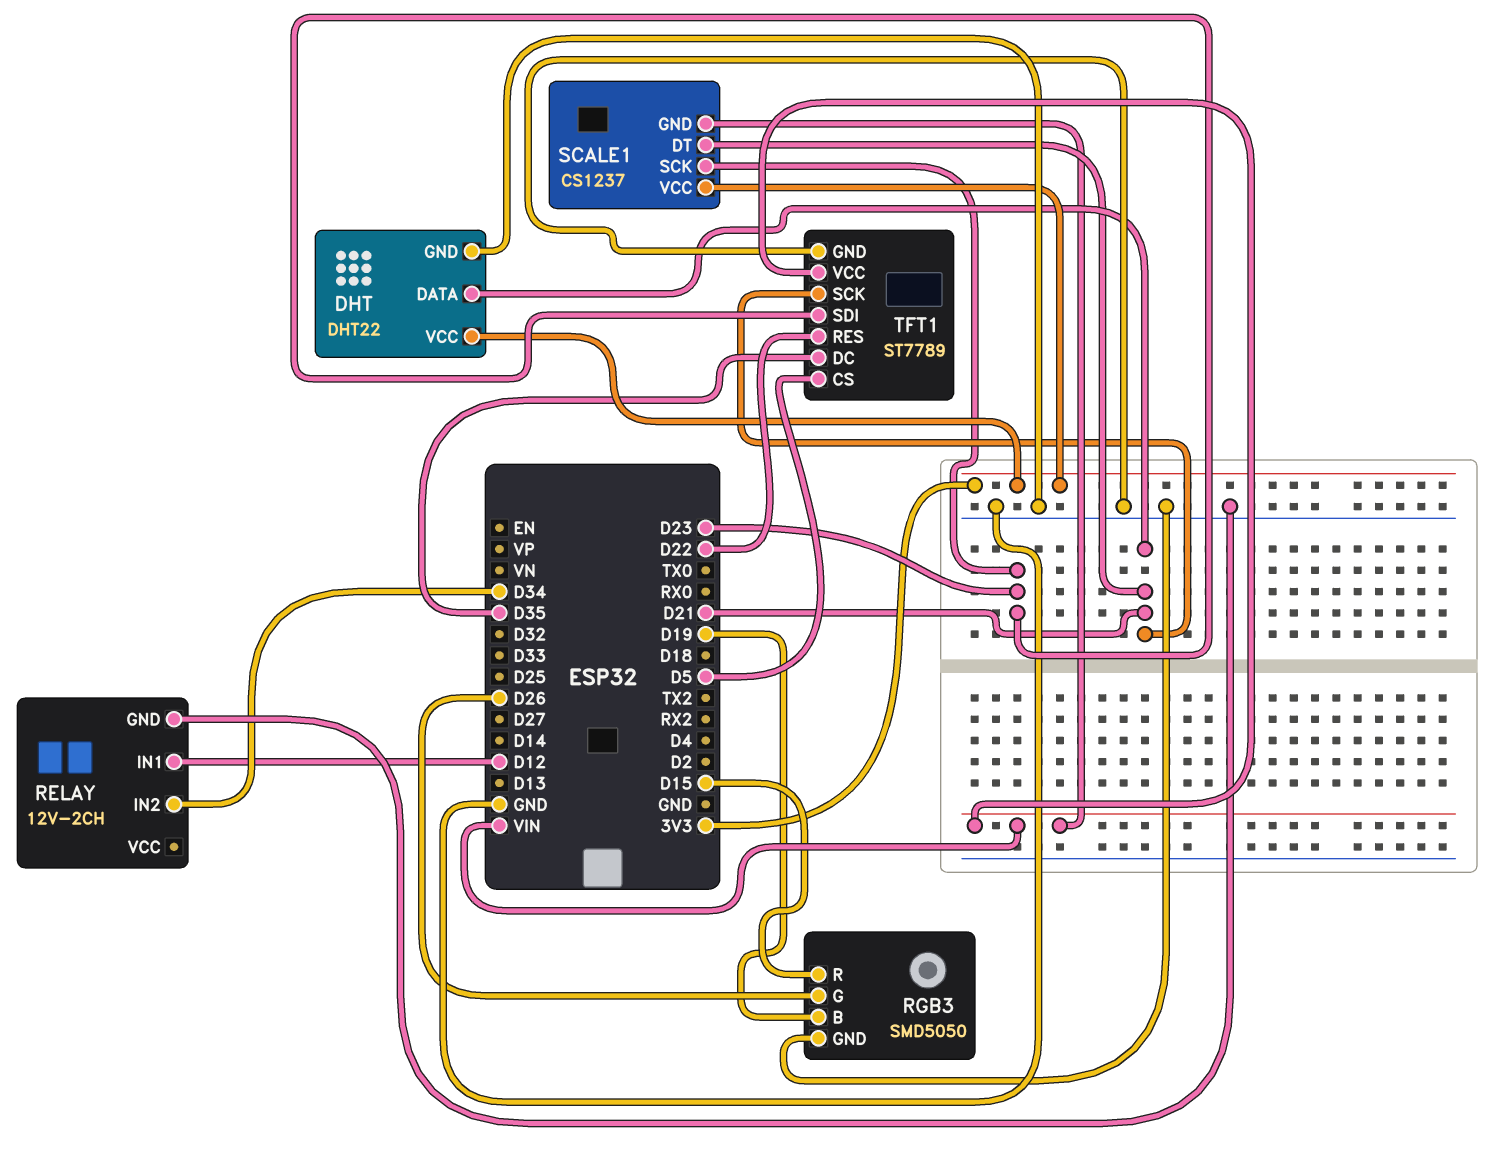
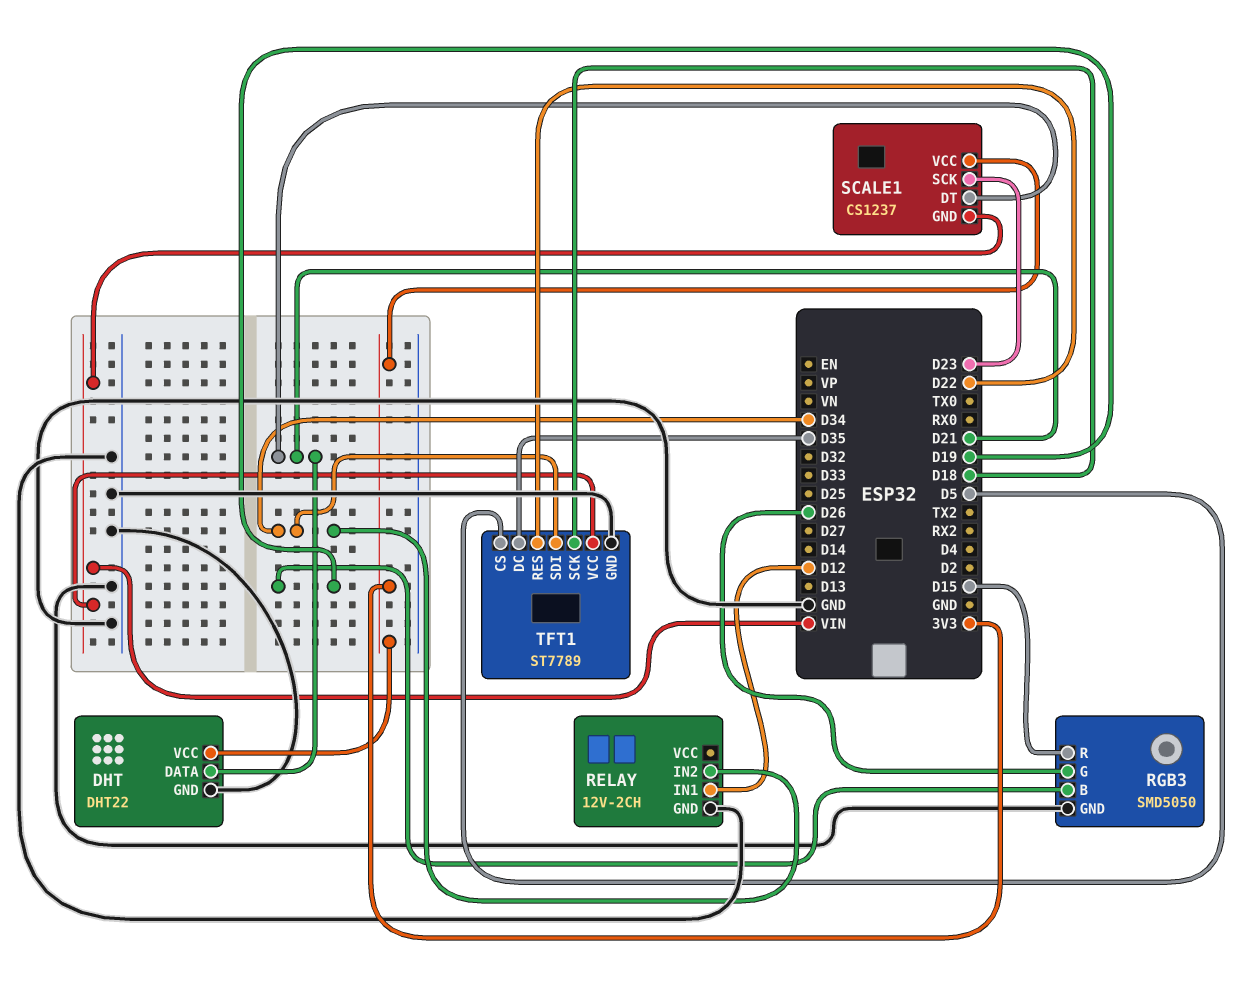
TFT1 pin SCK: D21 -> D18
TFT1 pin SDI: D23 -> D34

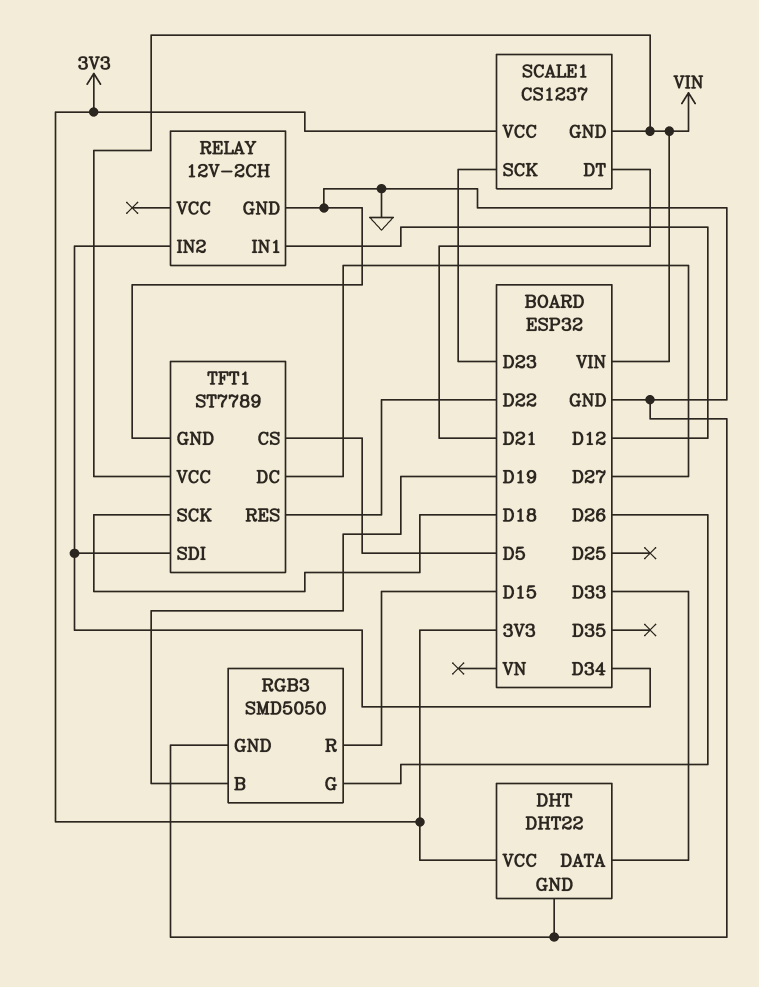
DHT pin DATA: D21 -> D33
TFT1 pin DC: D35 -> D27

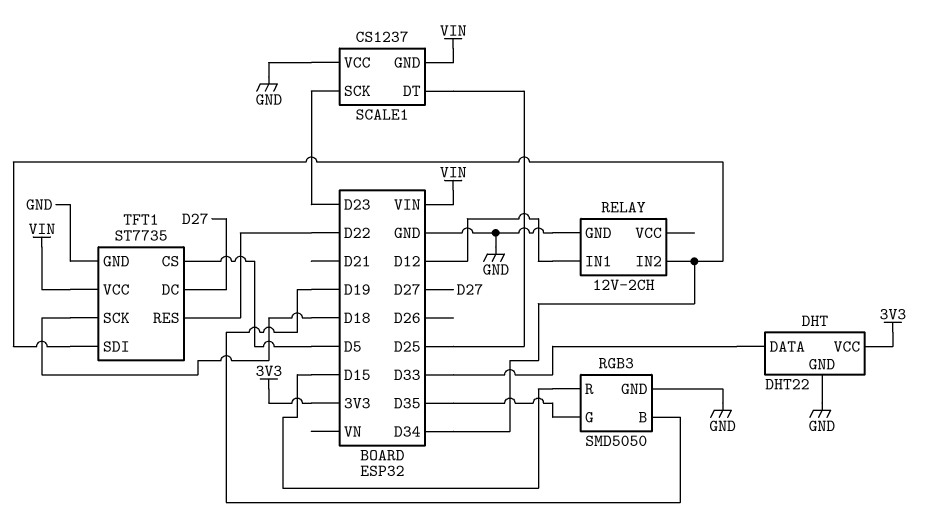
RGB3 pin G: D26 -> D35
SCALE1 pin DT: D21 -> D25
SCALE1 pin VCC: 3V3 -> GND
TFT1: ST7789 -> ST7735

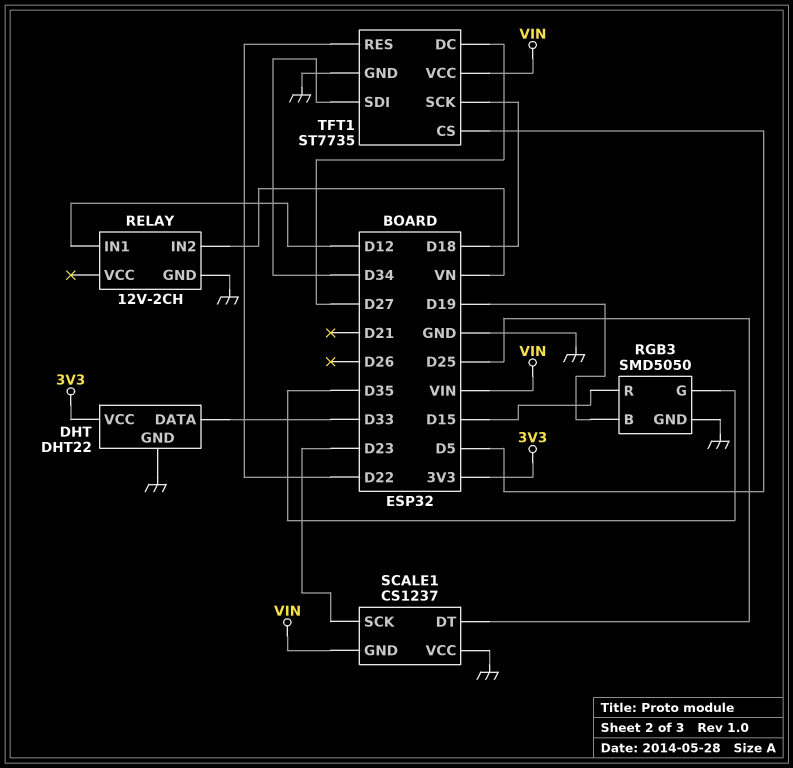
RELAY pin IN2: D34 -> VN

